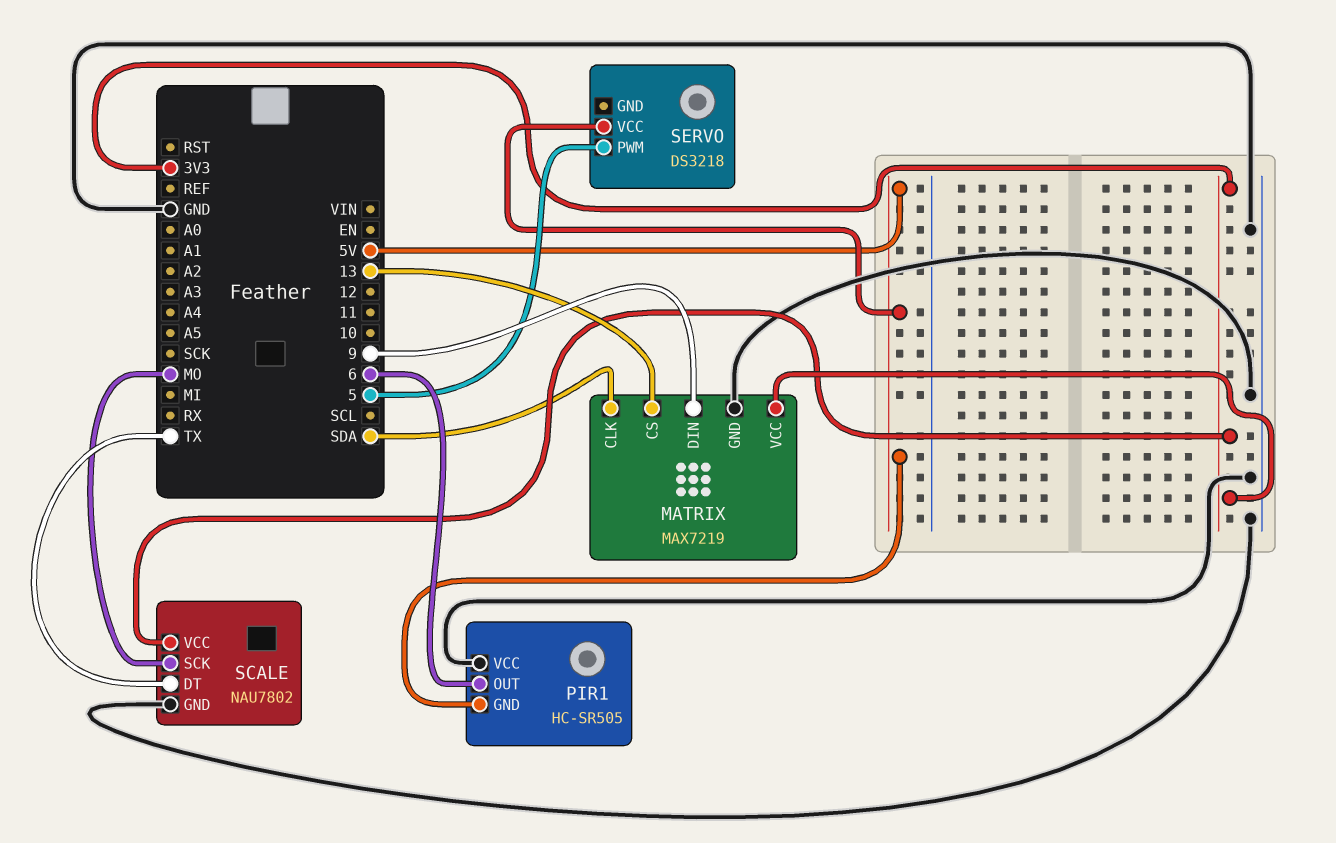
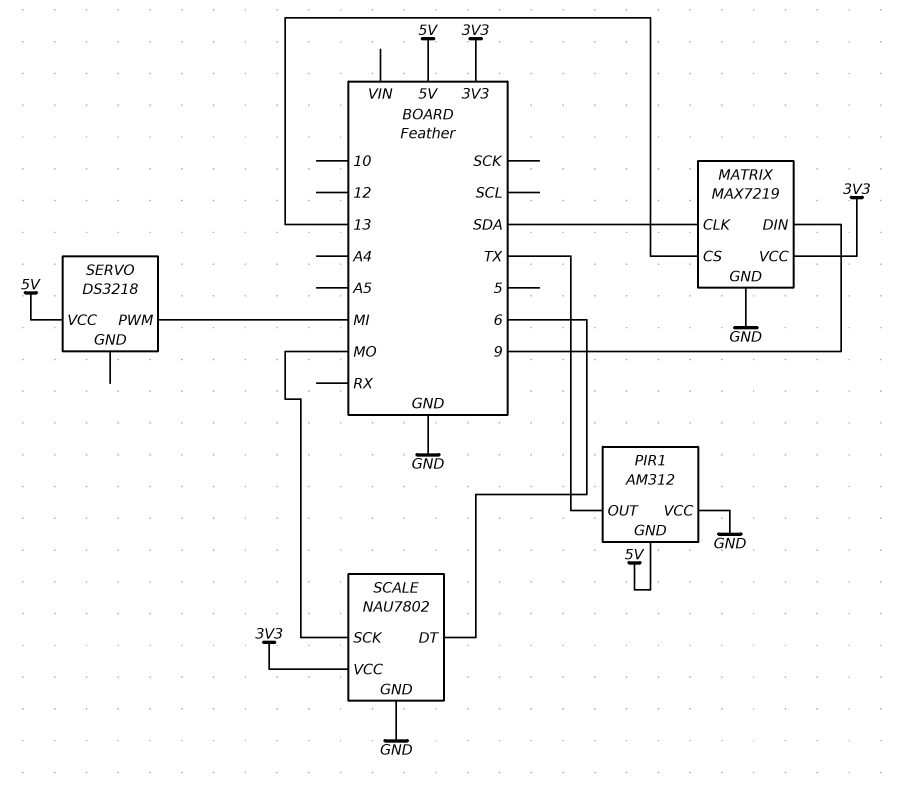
PIR1: HC-SR505 -> AM312
PIR1 pin OUT: 6 -> TX
SCALE pin DT: TX -> 6
SERVO pin PWM: 5 -> MI

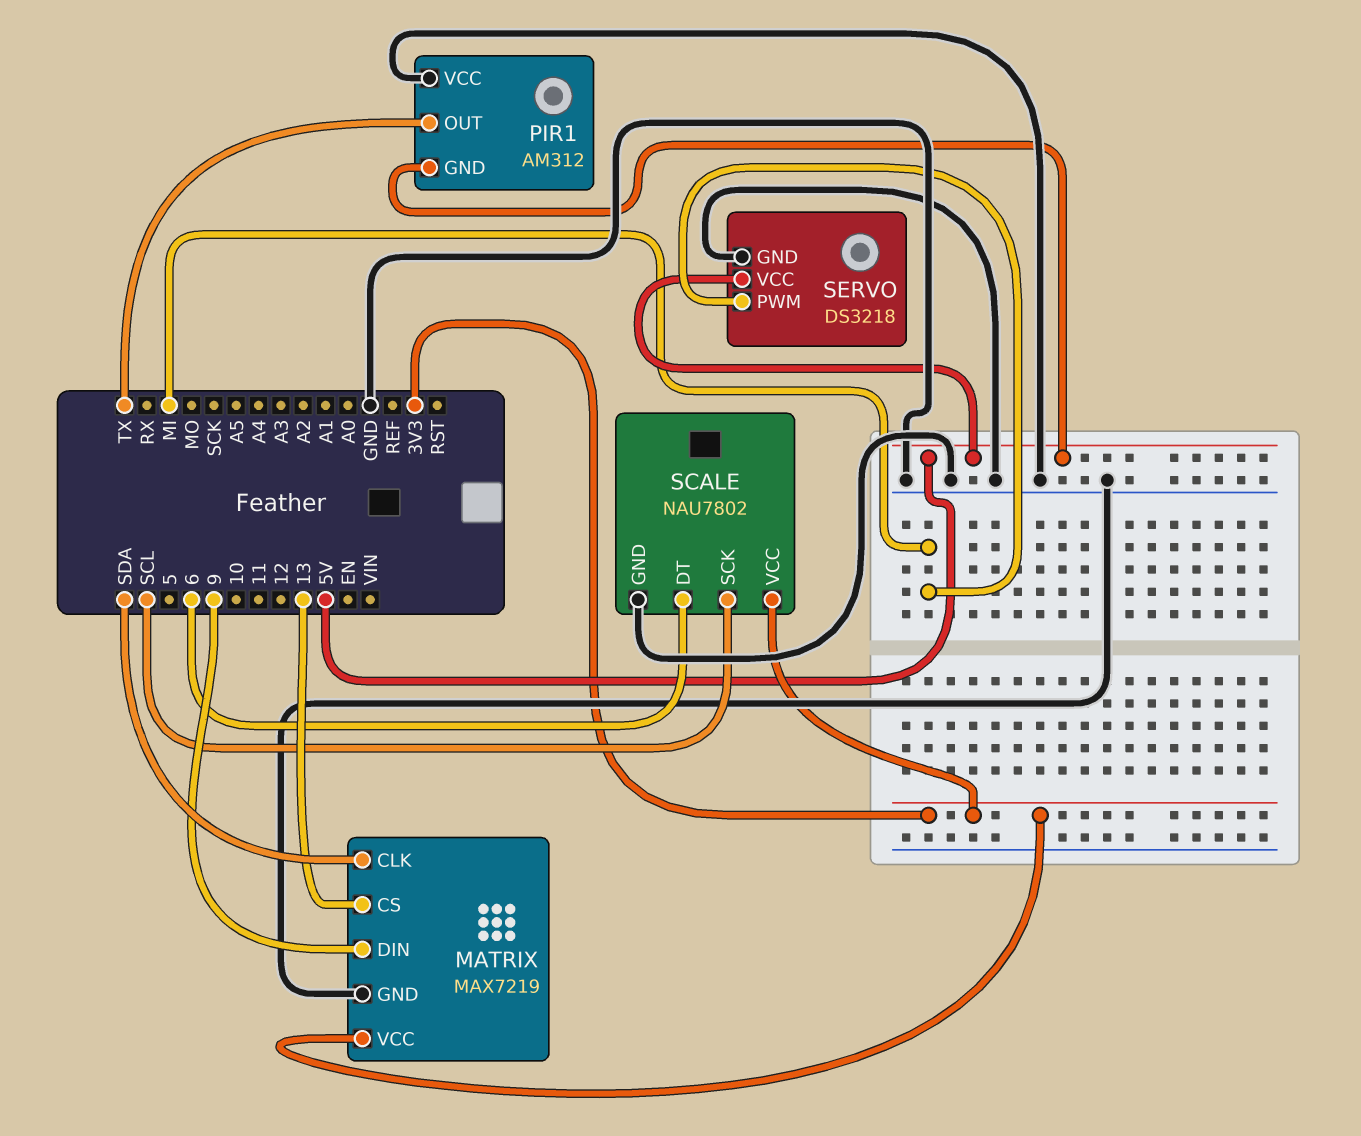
SCALE pin SCK: MO -> SCL
SERVO pin GND: none -> GND

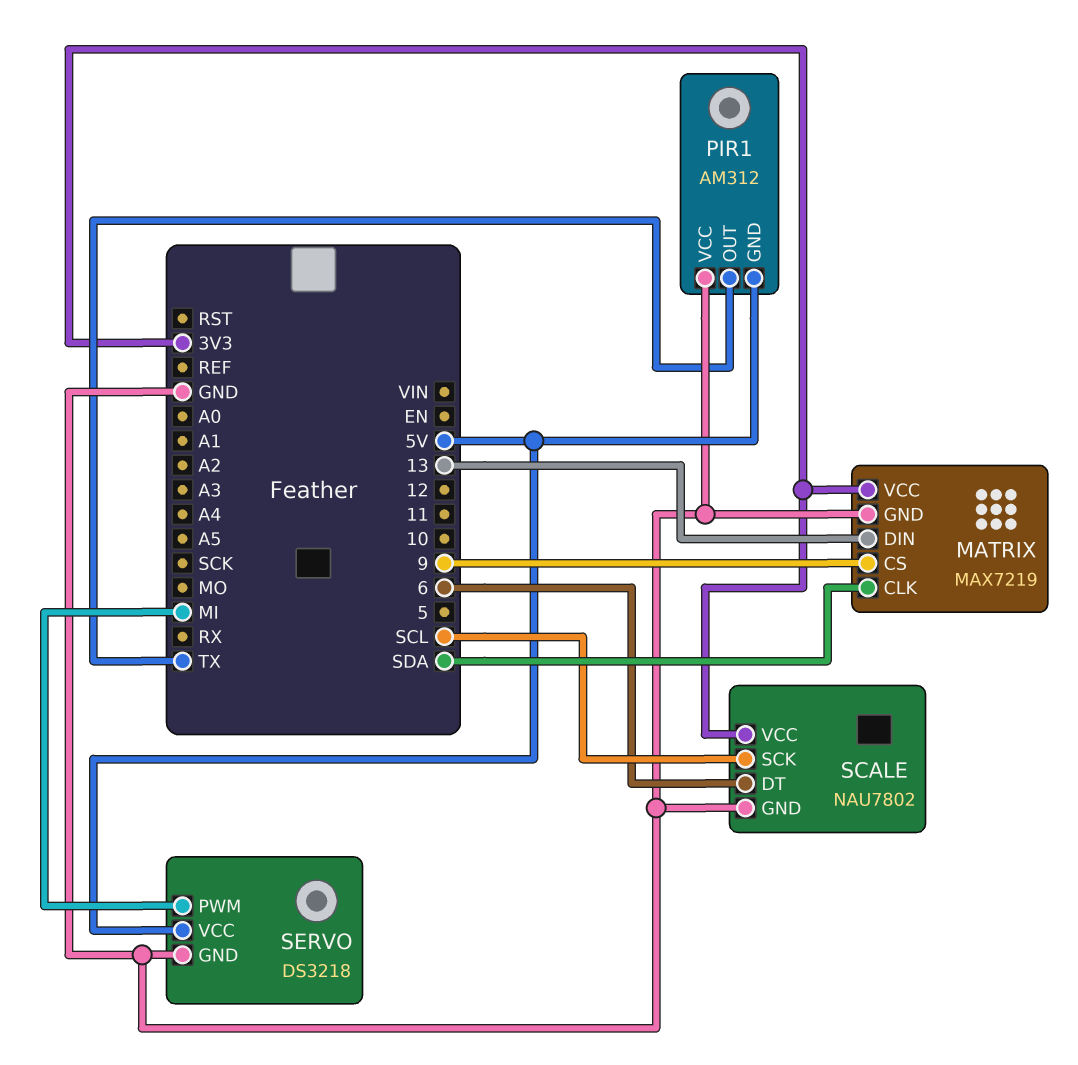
MATRIX pin CS: 13 -> 9
MATRIX pin DIN: 9 -> 13

